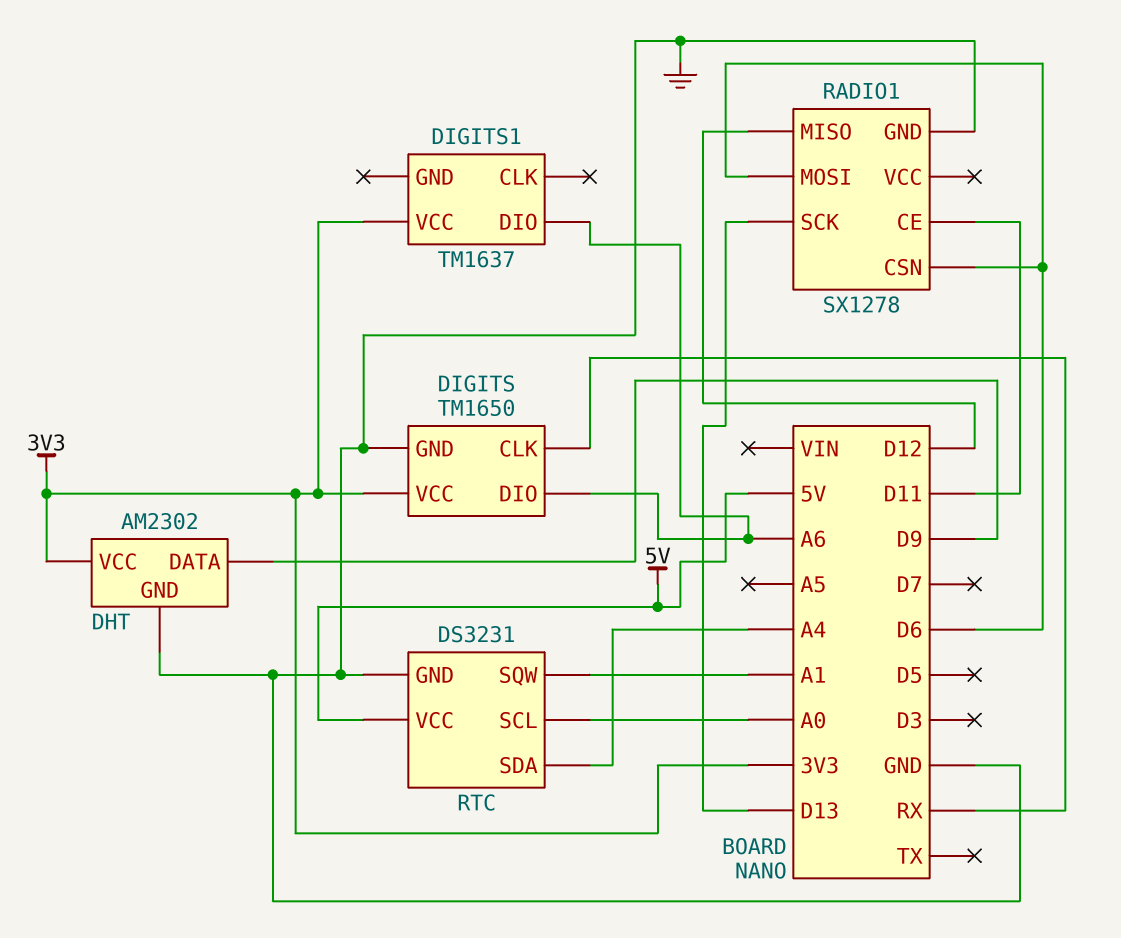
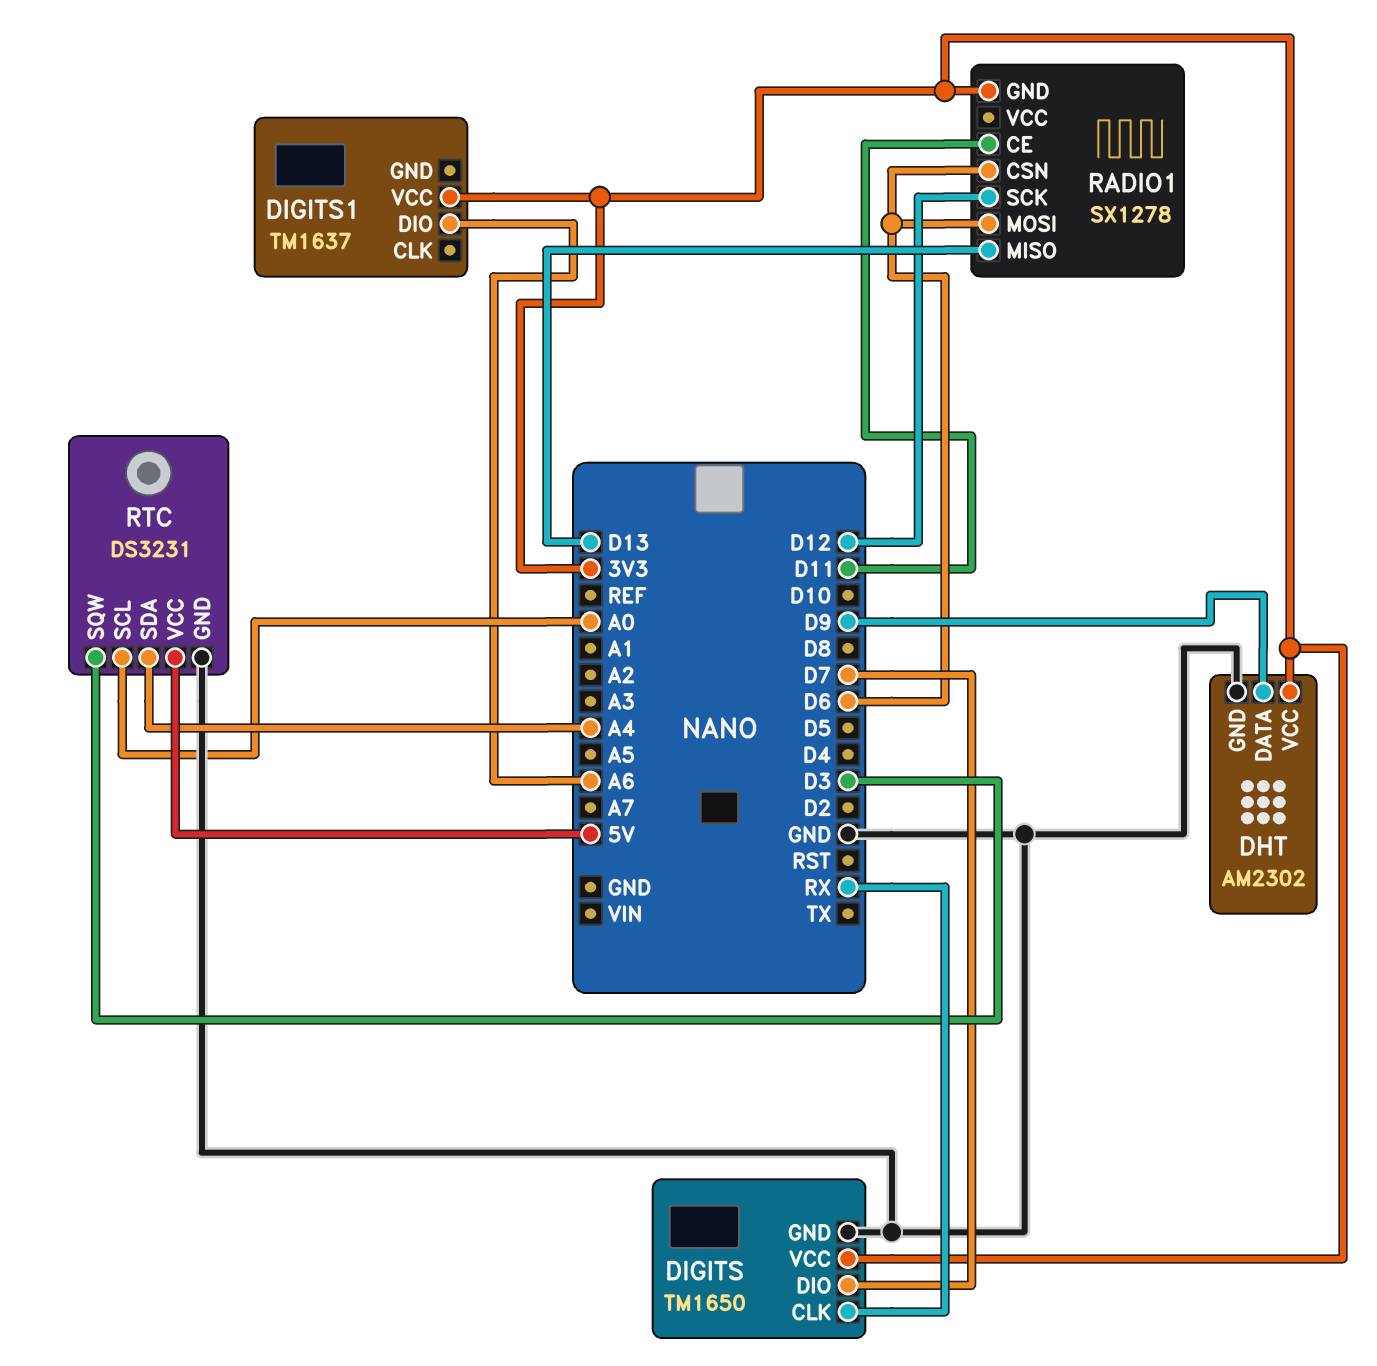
DIGITS pin DIO: A6 -> D7
RADIO1 pin GND: GND -> 3V3
RADIO1 pin MISO: D12 -> D13
RADIO1 pin SCK: D13 -> D12
RTC pin SQW: A1 -> D3

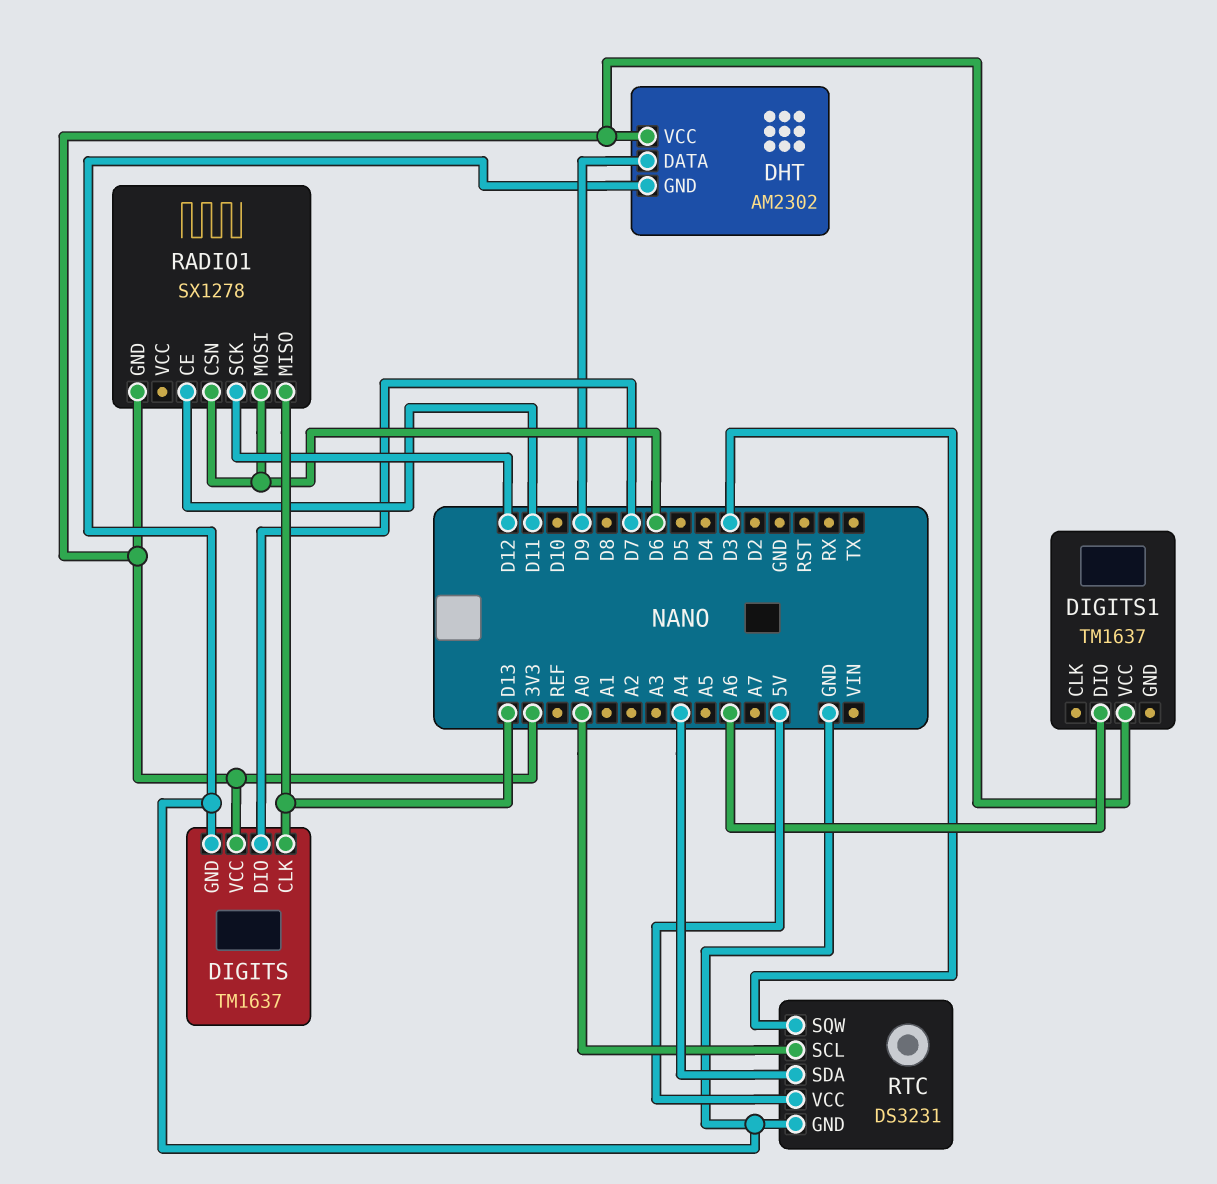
DIGITS: TM1650 -> TM1637
DIGITS pin CLK: RX -> D13

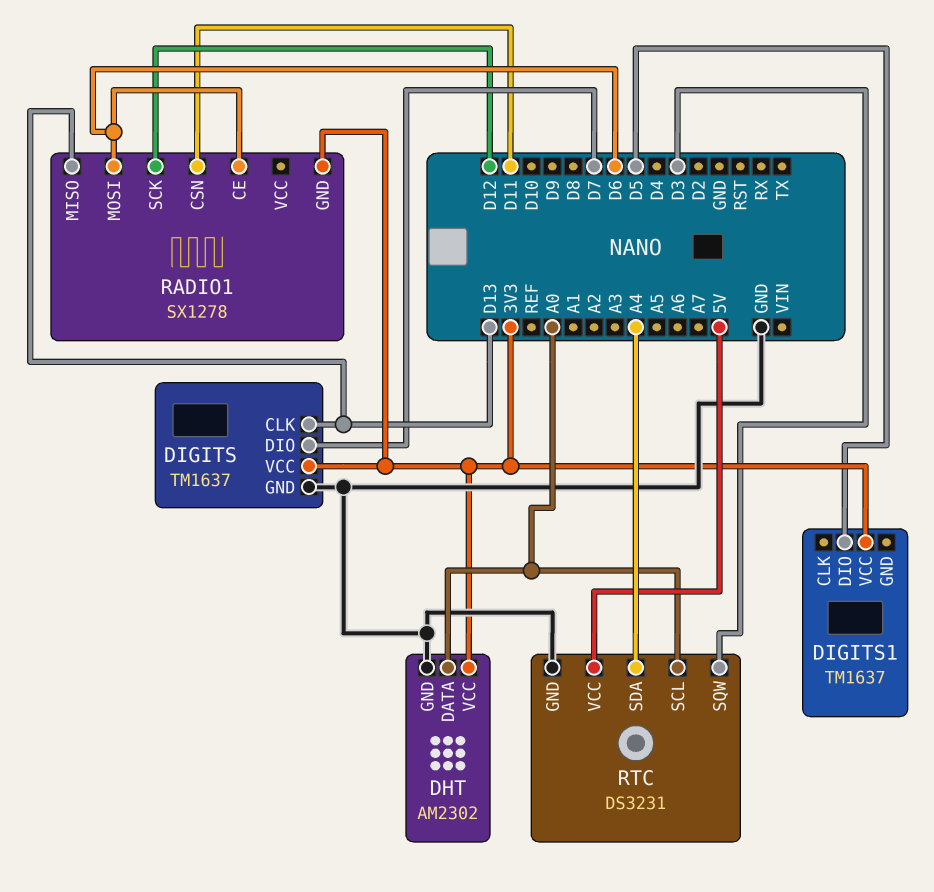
DHT pin DATA: D9 -> A0
DIGITS1 pin DIO: A6 -> D5
RADIO1 pin CE: D11 -> D6
RADIO1 pin CSN: D6 -> D11

